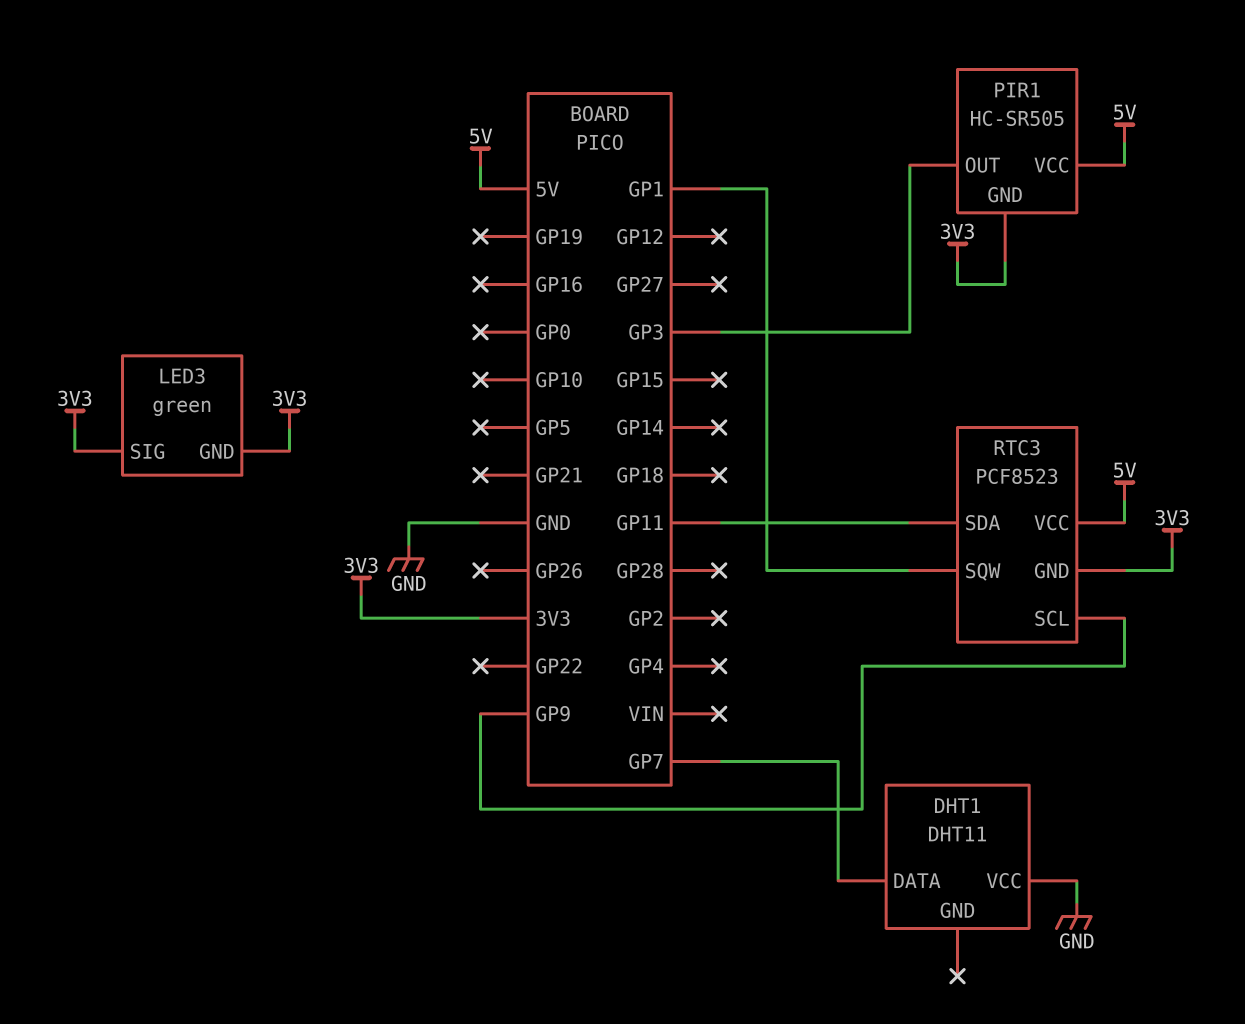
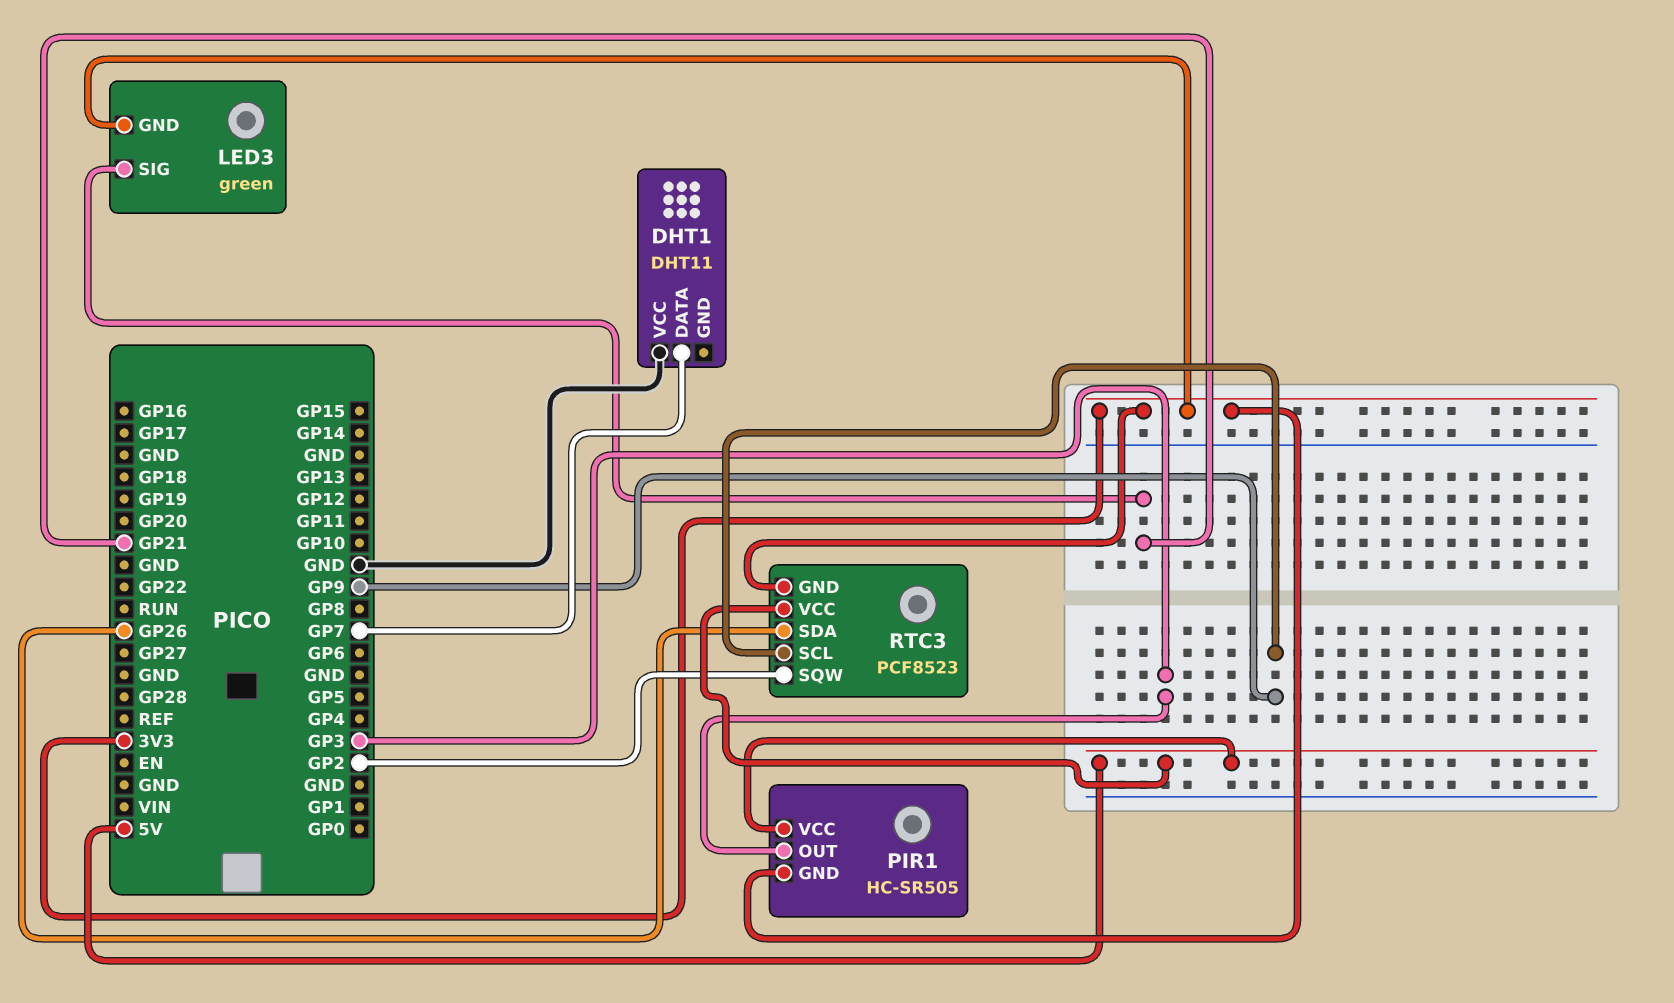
LED3 pin SIG: 3V3 -> GP21
RTC3 pin SDA: GP11 -> GP26
RTC3 pin SQW: GP1 -> GP2

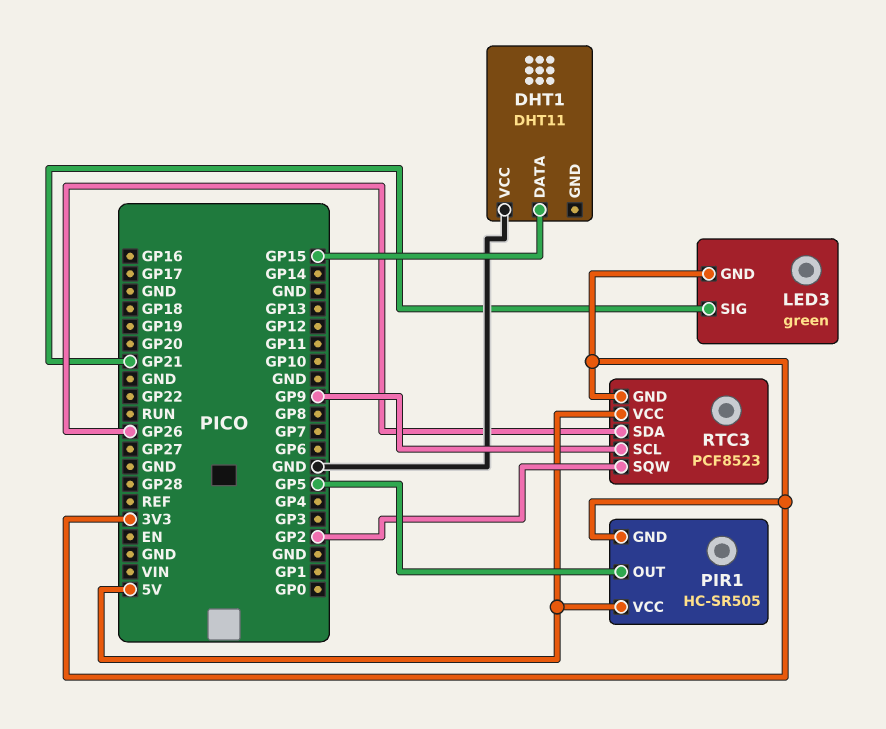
DHT1 pin DATA: GP7 -> GP15
PIR1 pin OUT: GP3 -> GP5

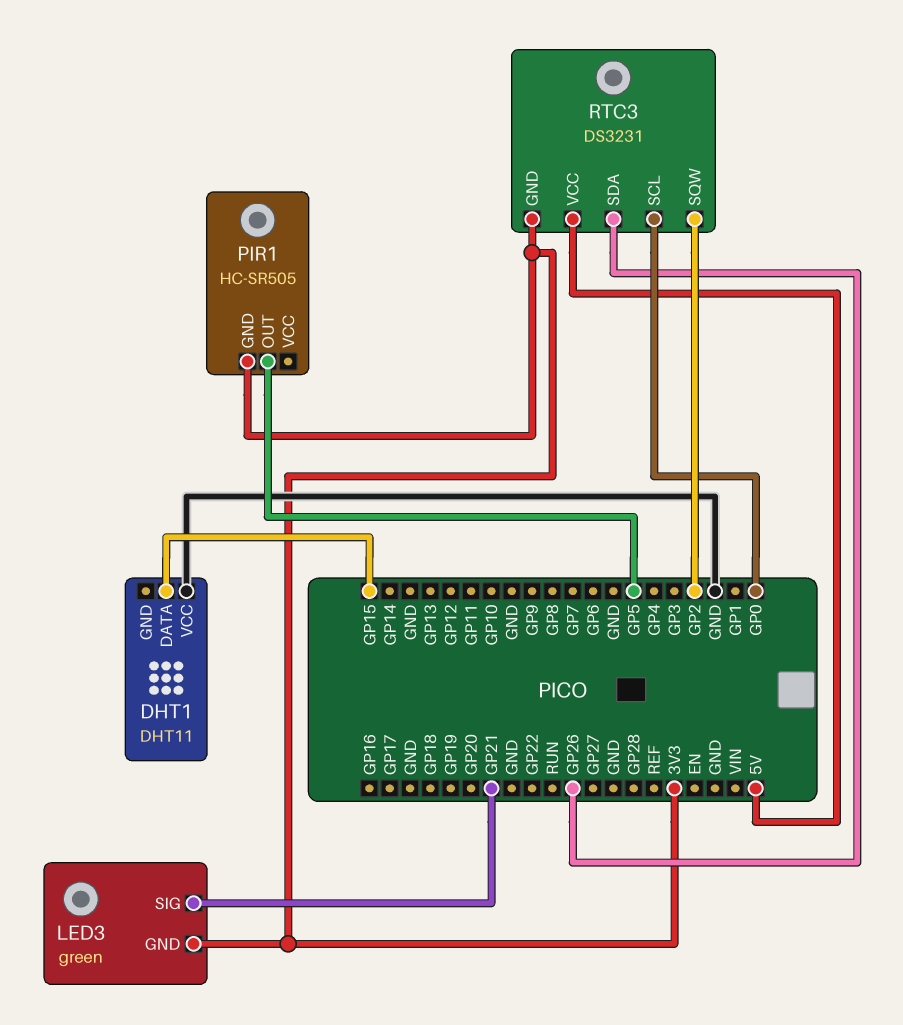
PIR1 pin VCC: 5V -> none
RTC3: PCF8523 -> DS3231
RTC3 pin SCL: GP9 -> GP0

